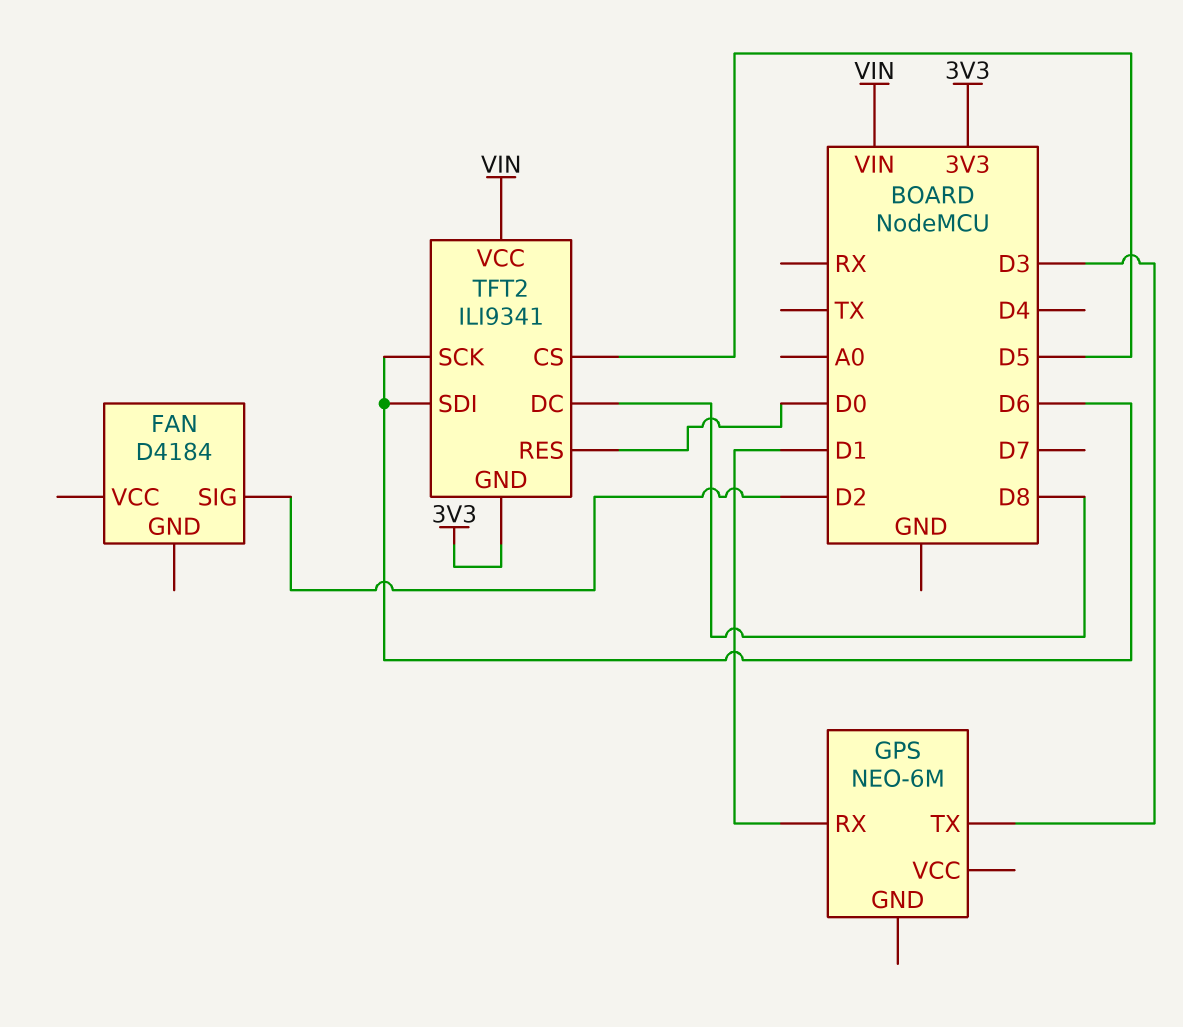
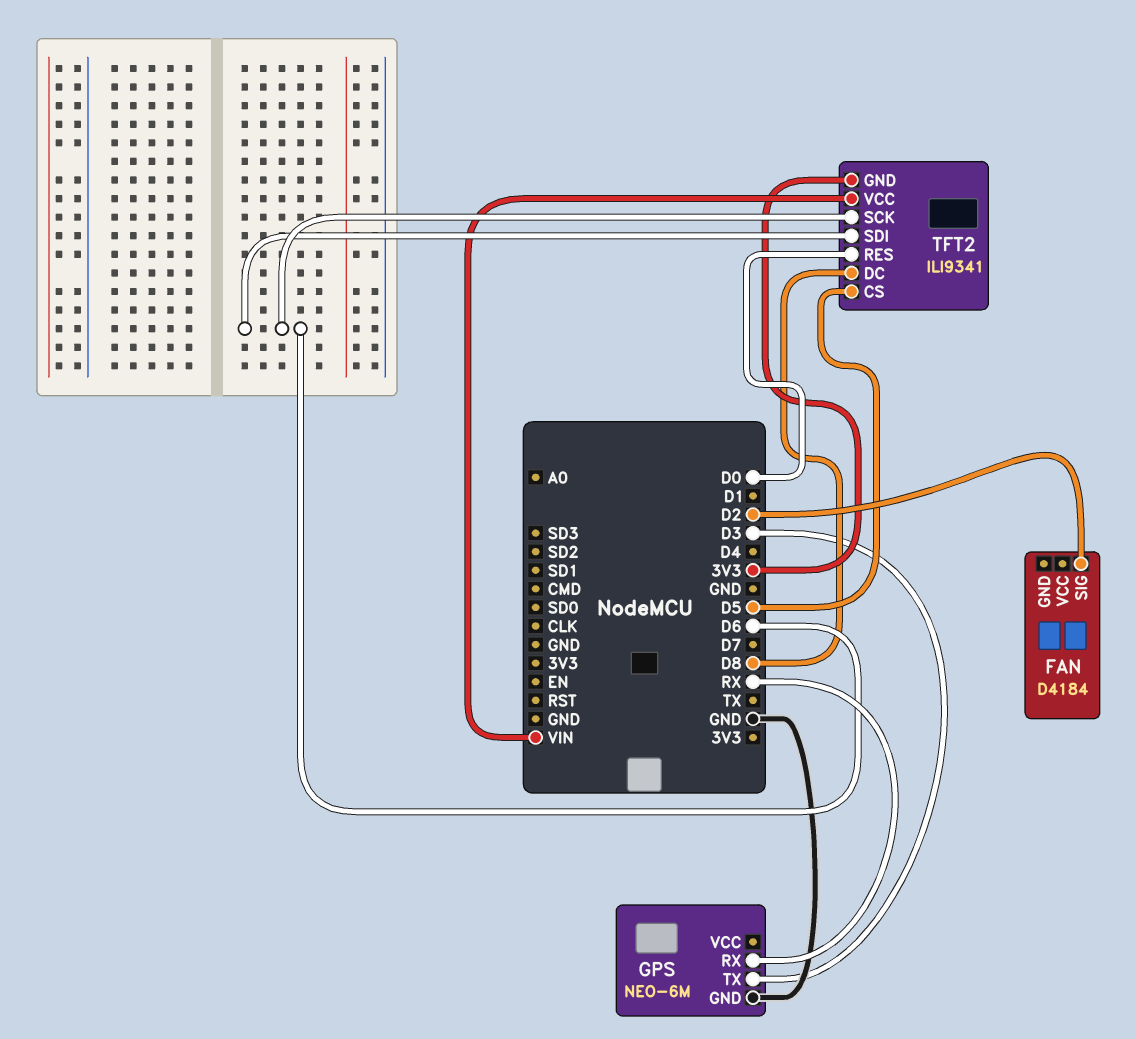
GPS pin GND: none -> GND
GPS pin RX: D1 -> RX

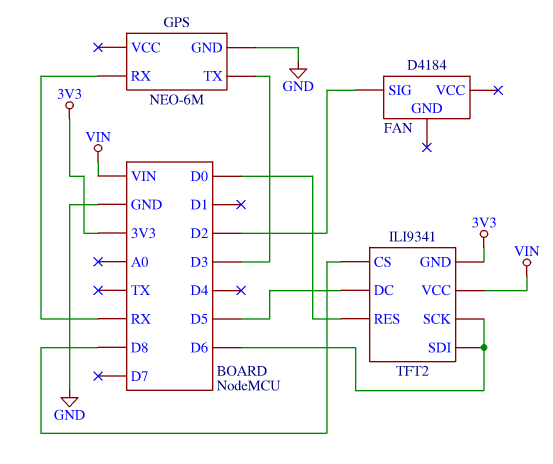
TFT2 pin CS: D5 -> D8
TFT2 pin DC: D8 -> D5

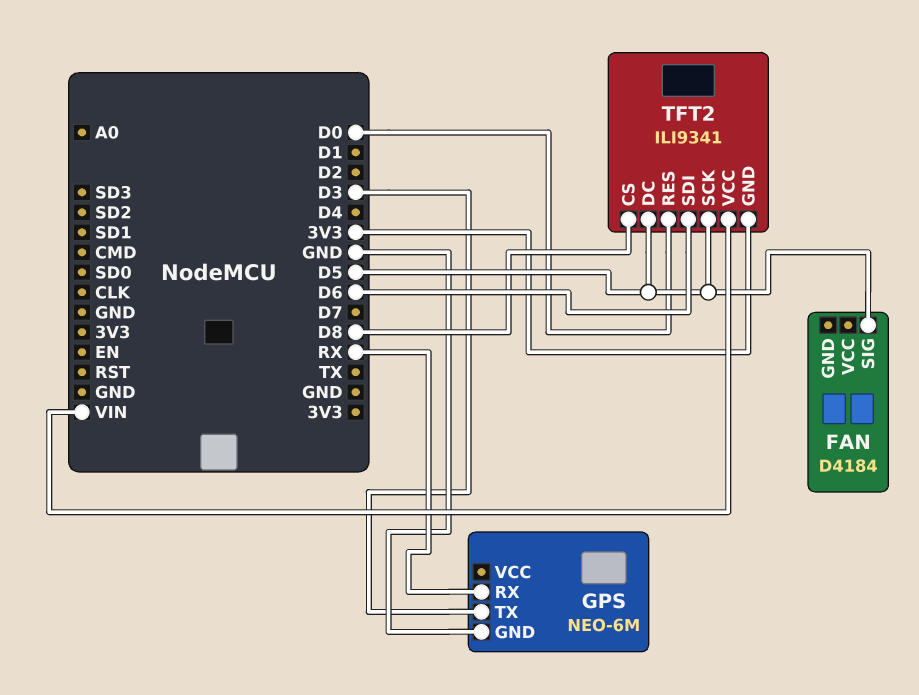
FAN pin SIG: D2 -> D5
TFT2 pin SCK: D6 -> D5

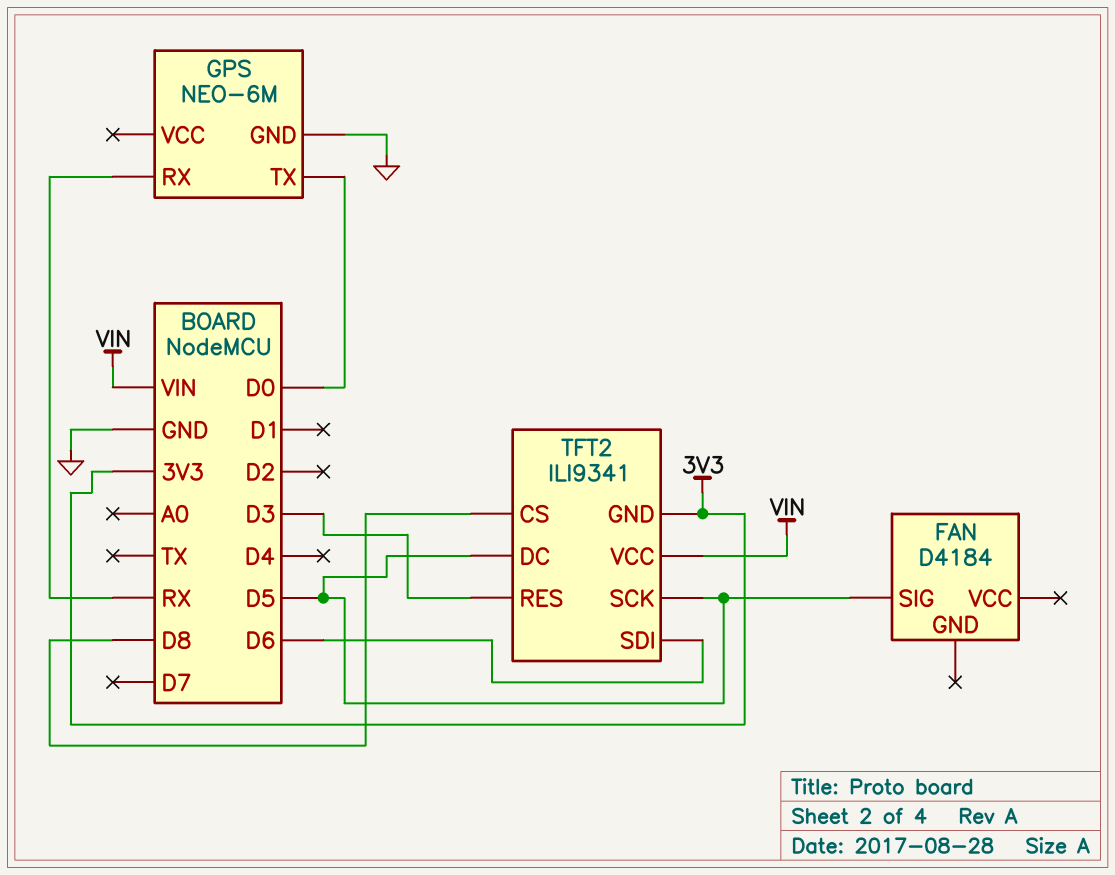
GPS pin TX: D3 -> D0
TFT2 pin RES: D0 -> D3

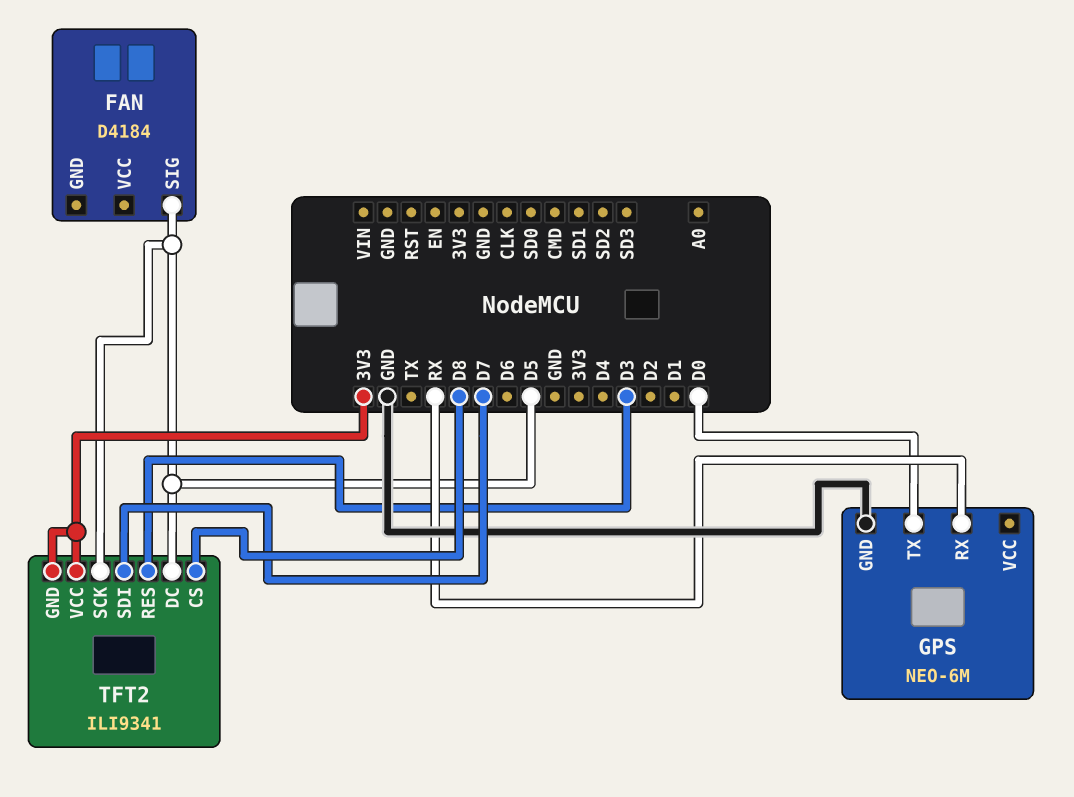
TFT2 pin SDI: D6 -> D7
TFT2 pin VCC: VIN -> 3V3

